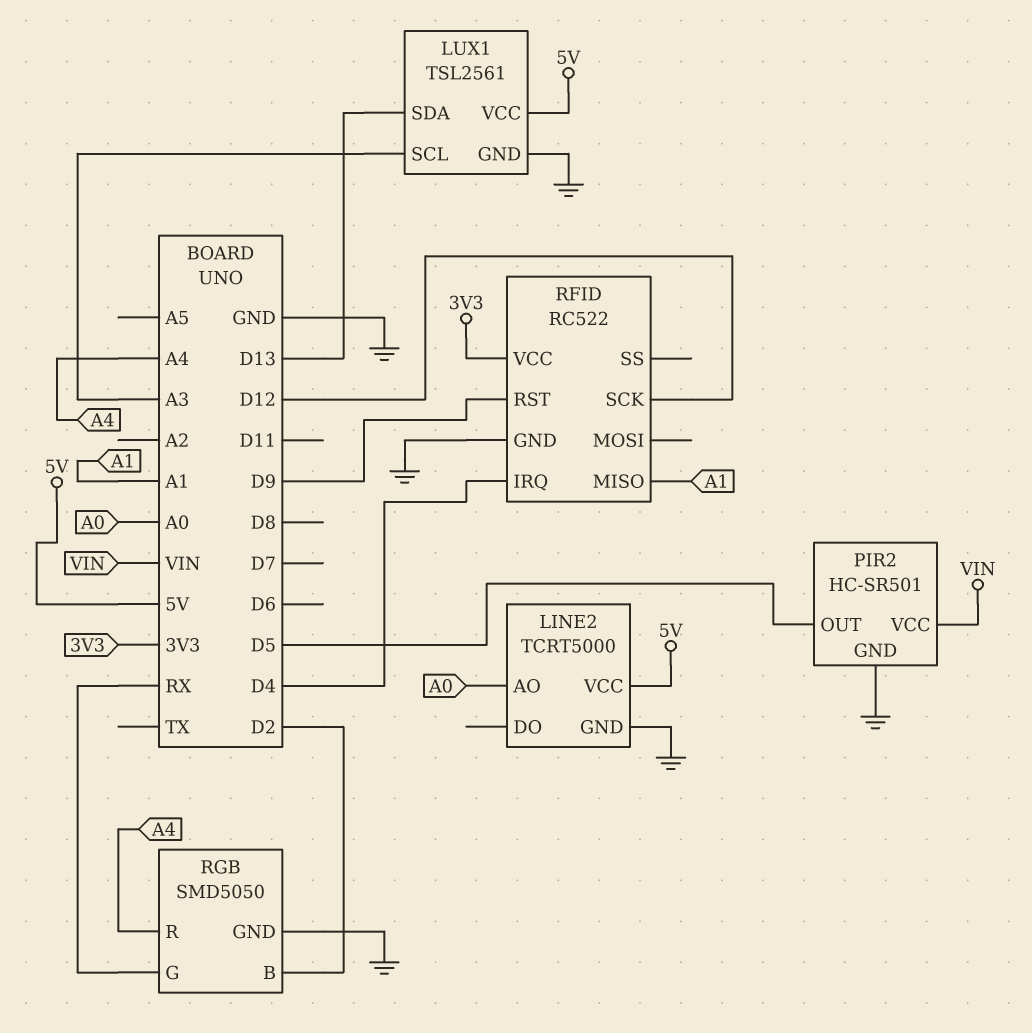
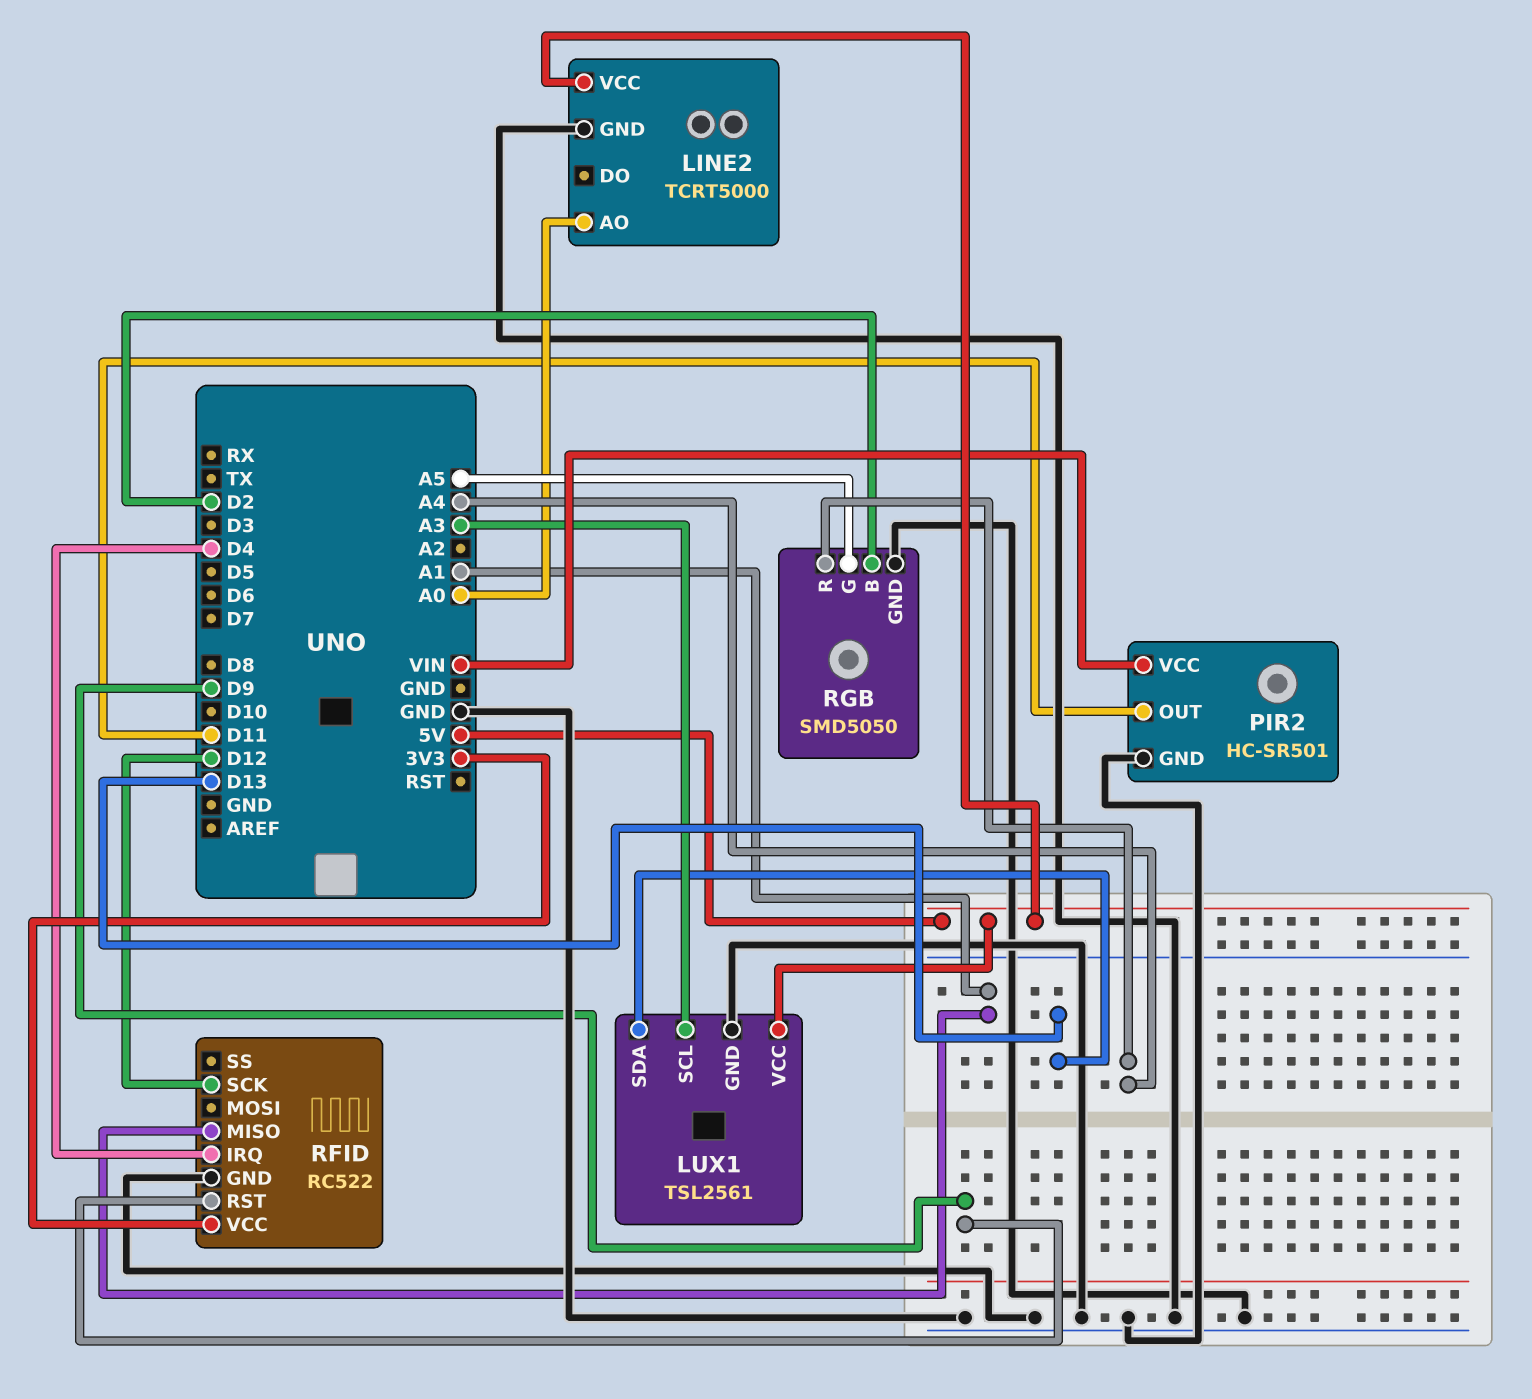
PIR2 pin OUT: D5 -> D11
RGB pin G: RX -> A5

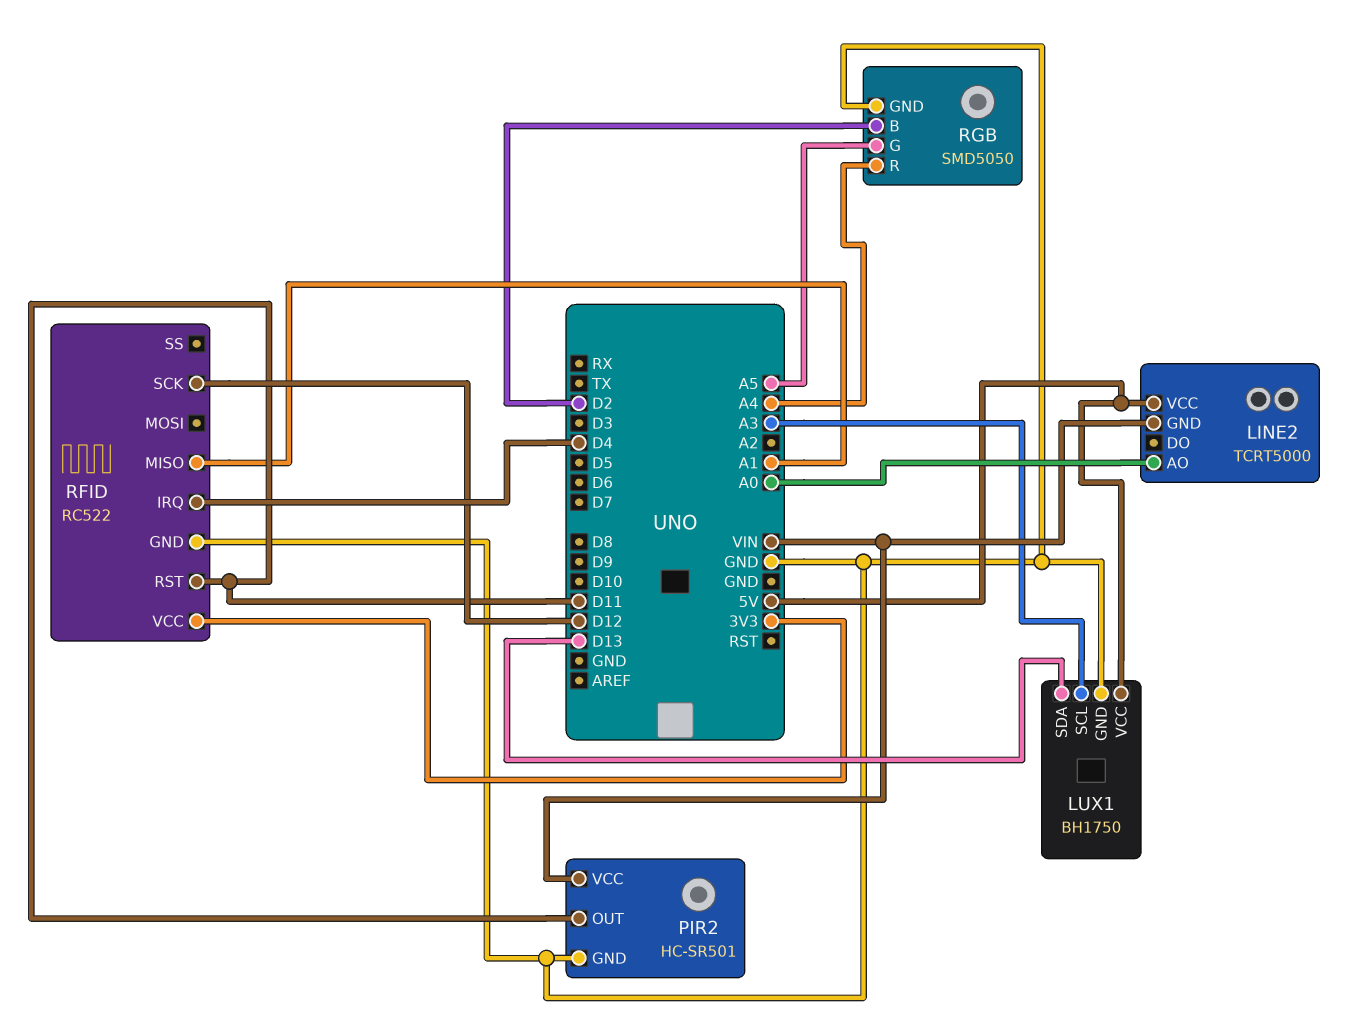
LINE2 pin GND: GND -> VIN
LUX1: TSL2561 -> BH1750
RFID pin RST: D9 -> D11

